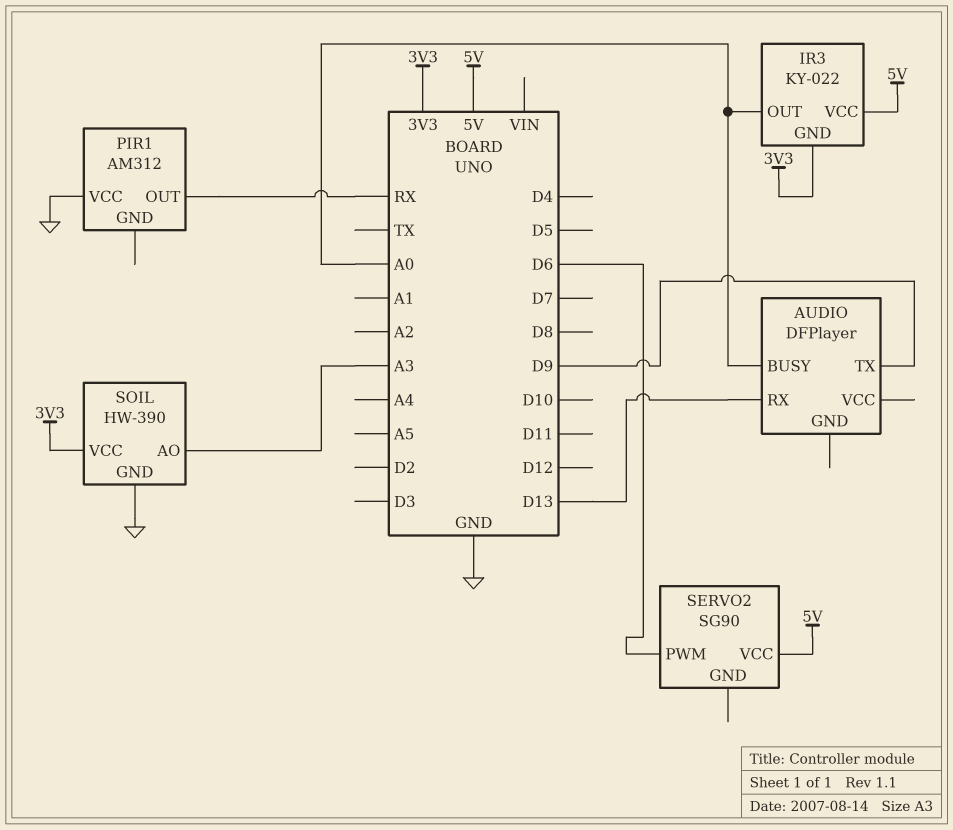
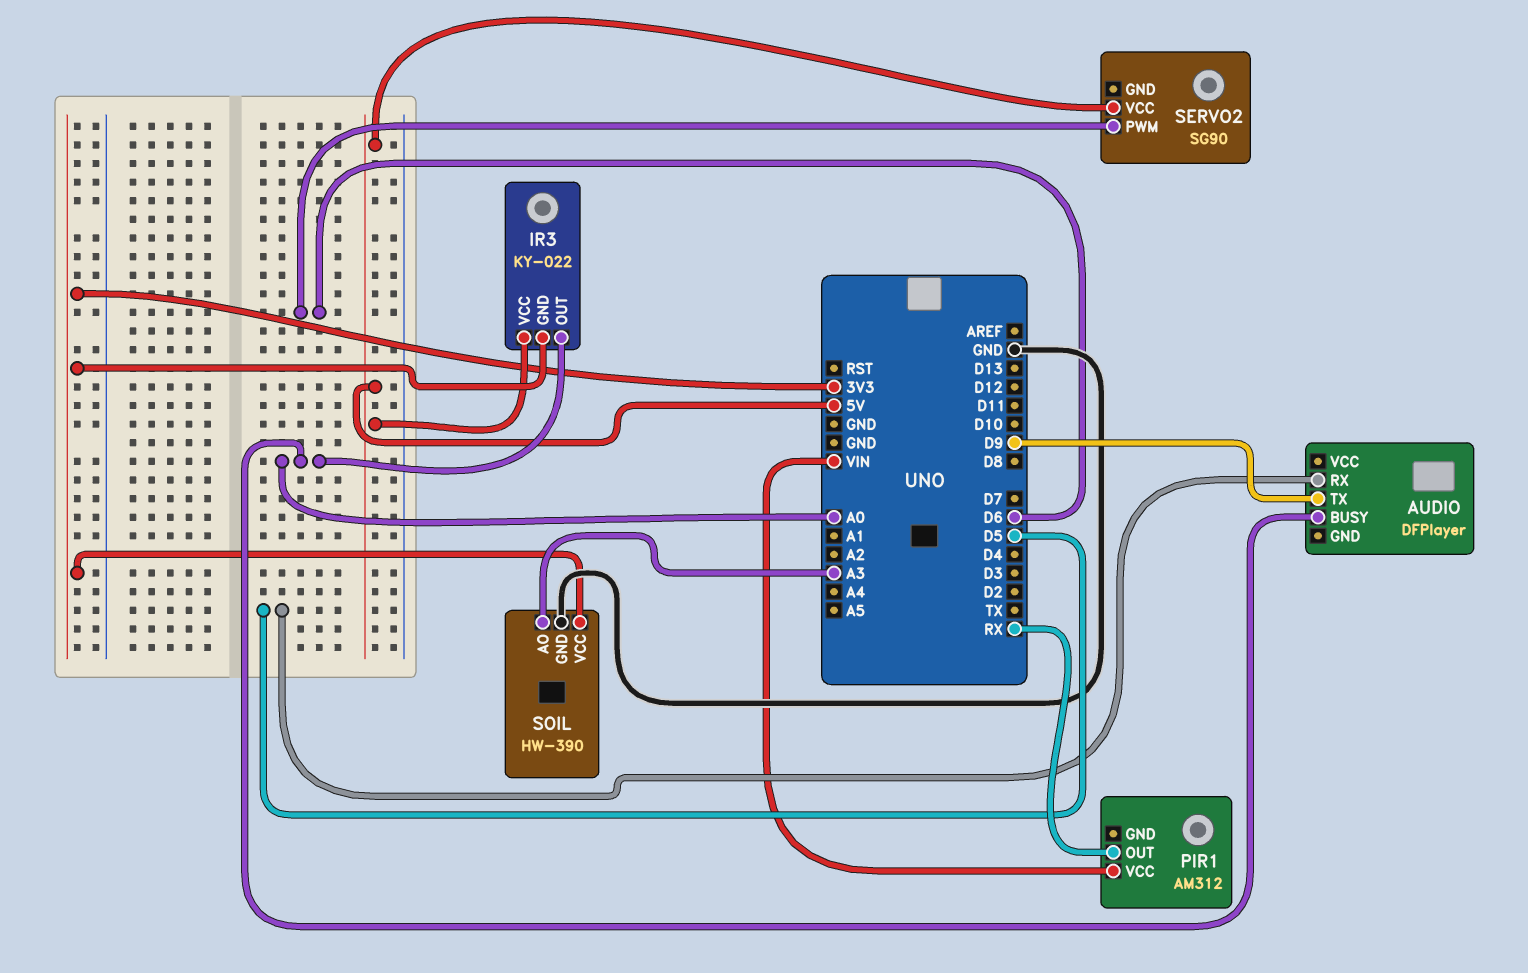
AUDIO pin RX: D13 -> D5
PIR1 pin VCC: GND -> VIN

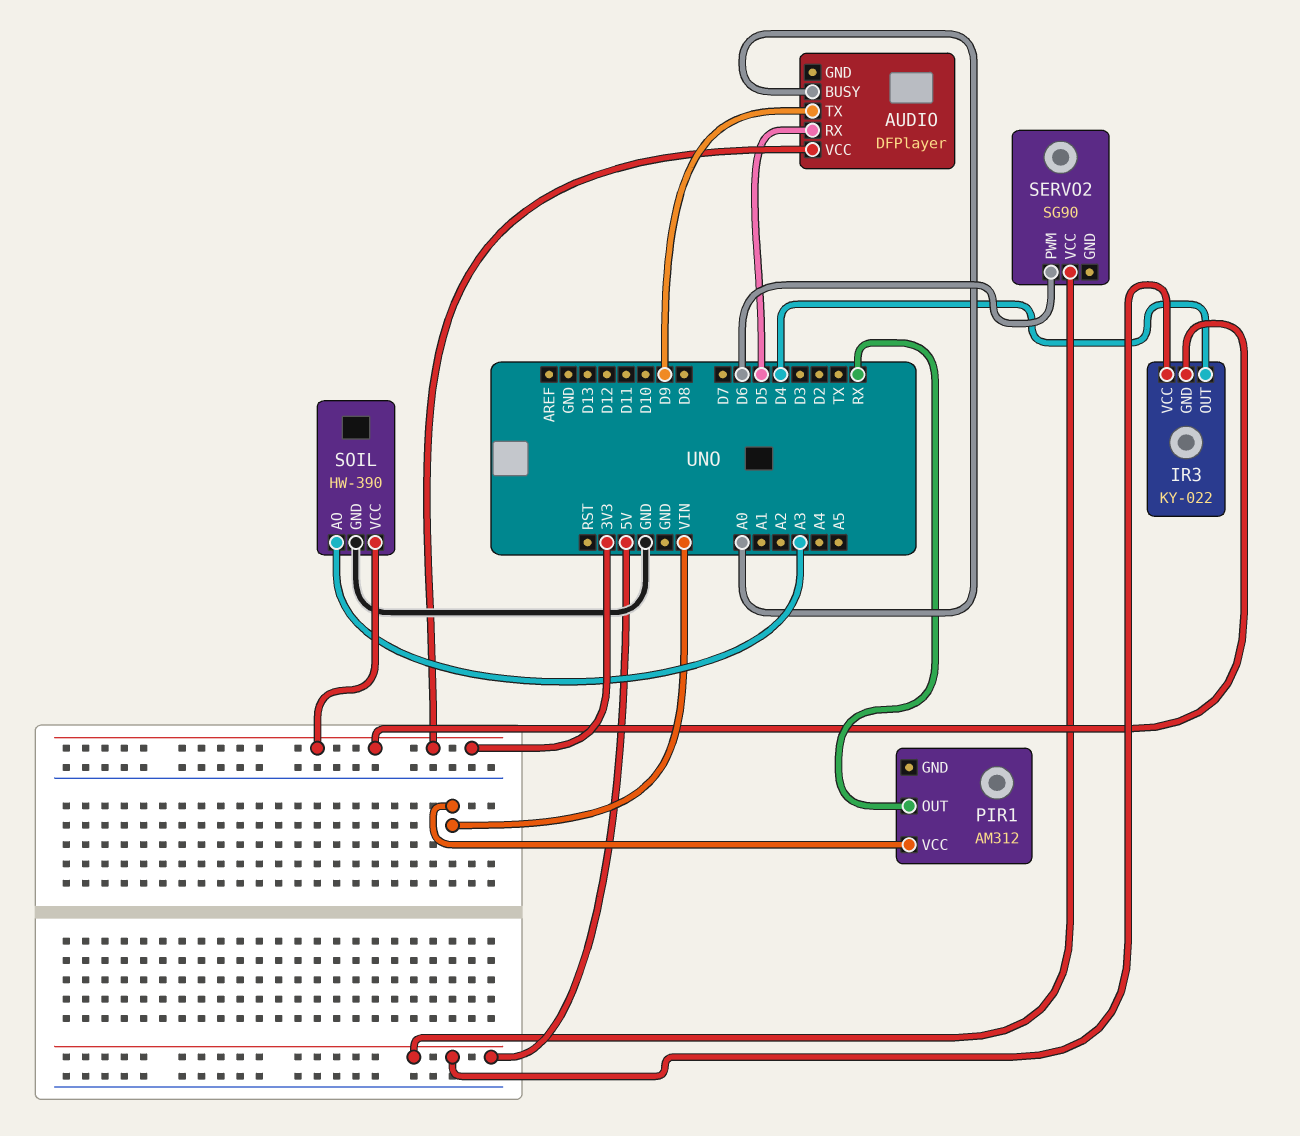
AUDIO pin VCC: none -> 3V3
IR3 pin OUT: A0 -> D4

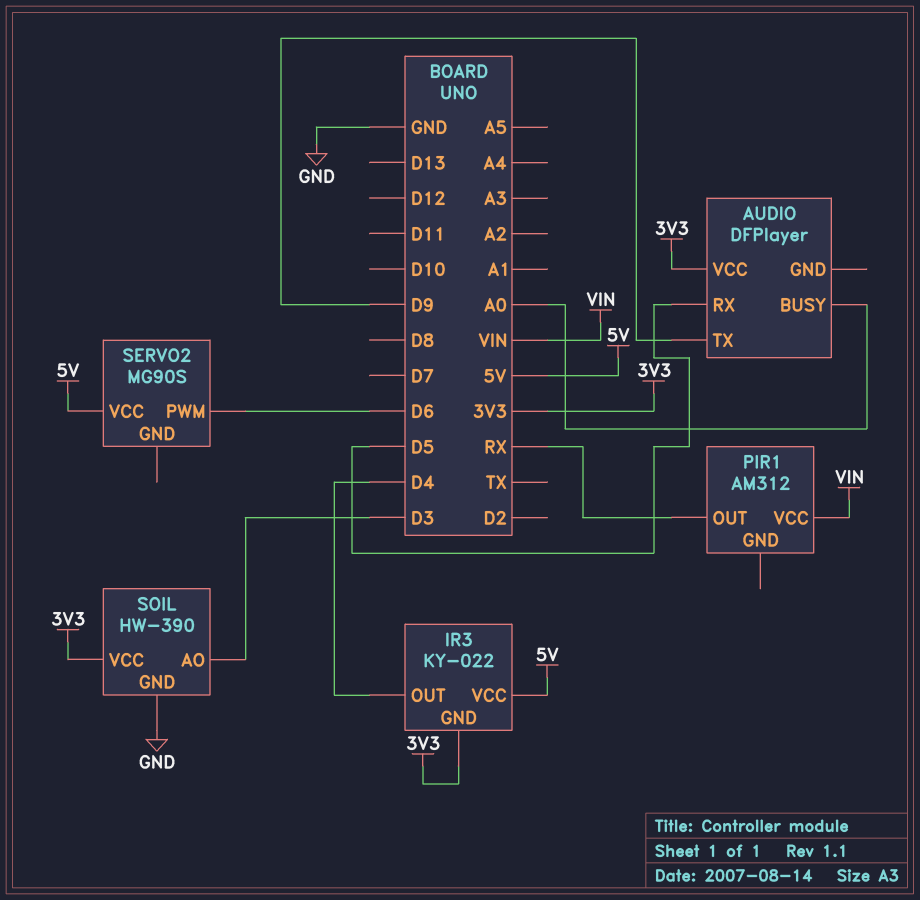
SERVO2: SG90 -> MG90S
SOIL pin AO: A3 -> D3

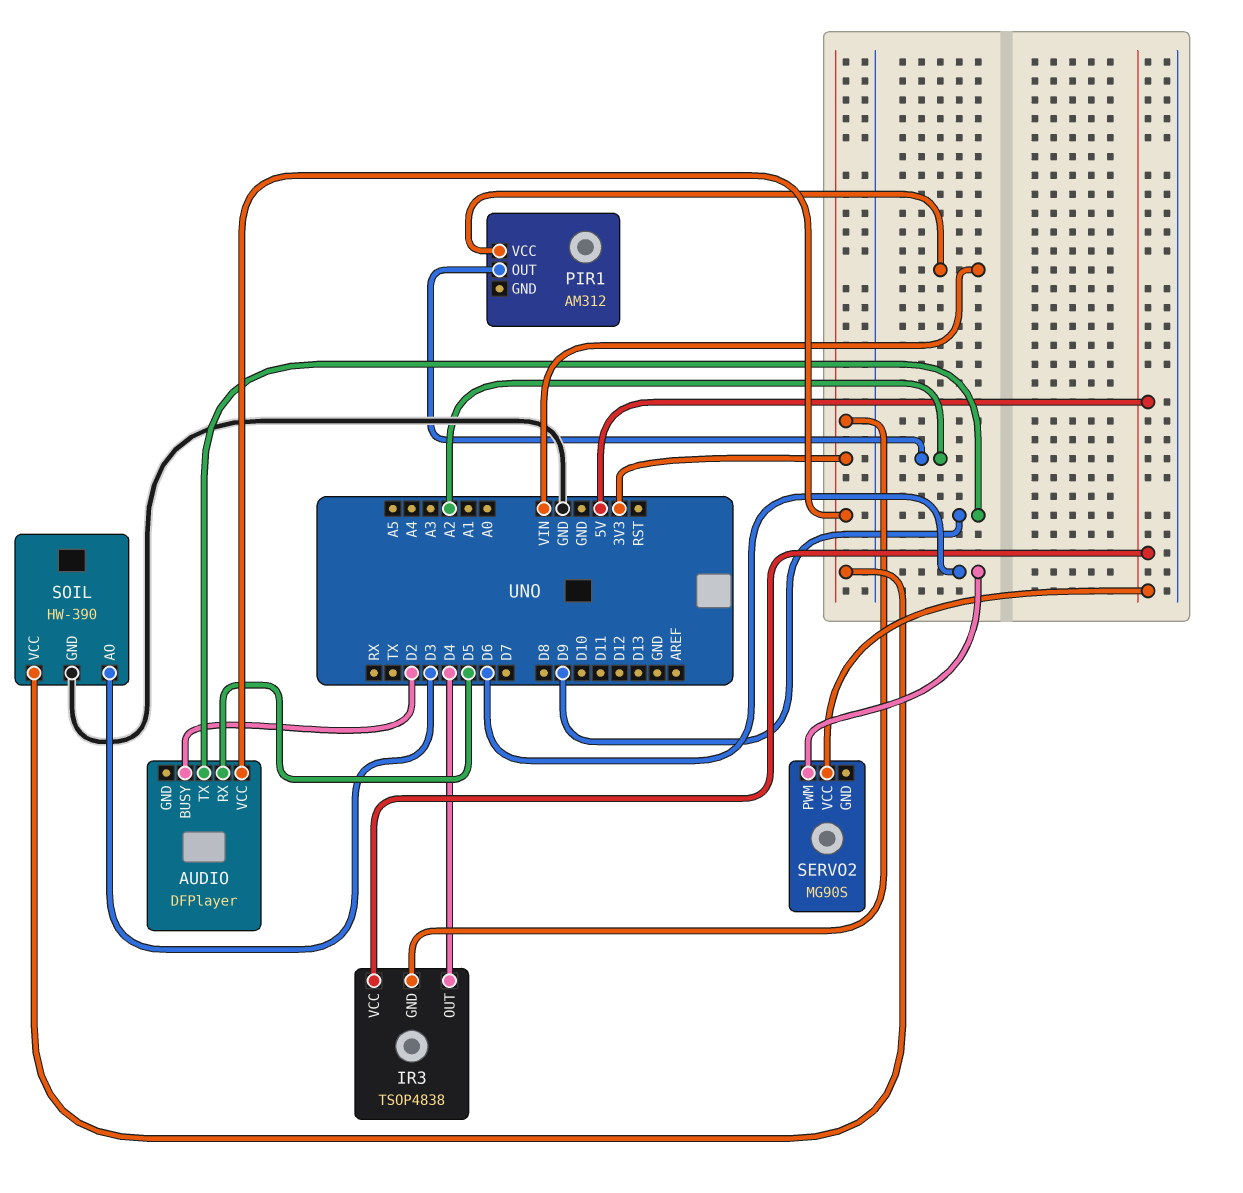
AUDIO pin BUSY: A0 -> D2
IR3: KY-022 -> TSOP4838
PIR1 pin OUT: RX -> A2

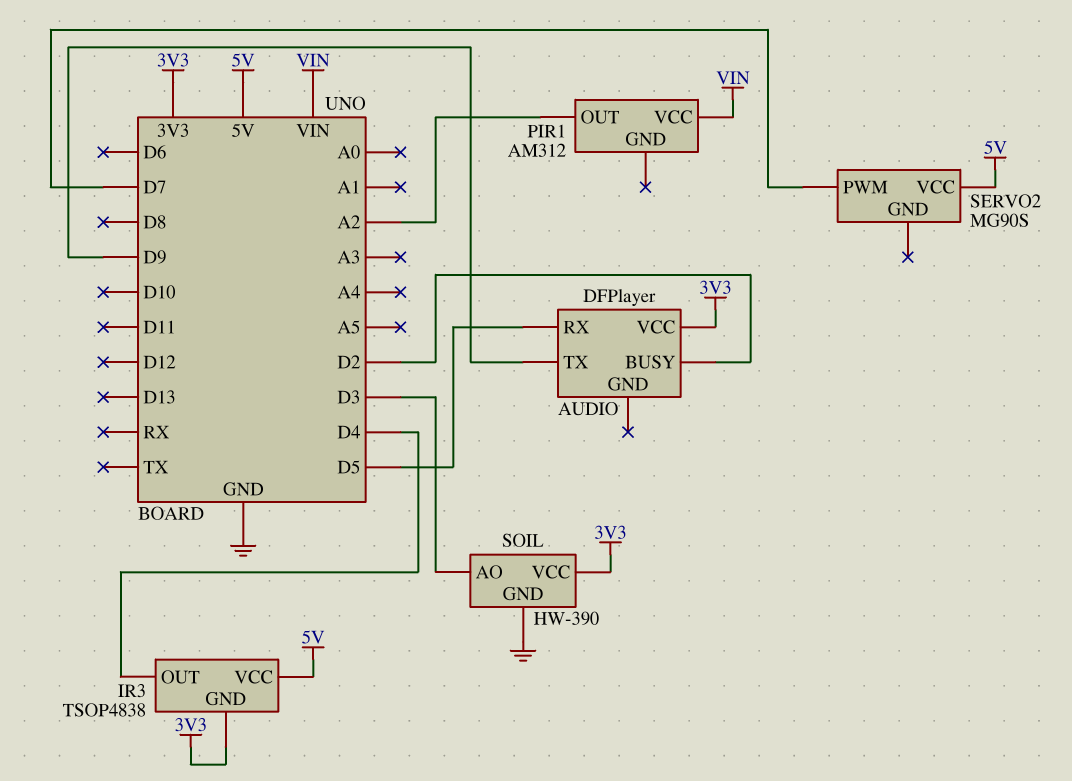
SERVO2 pin PWM: D6 -> D7

